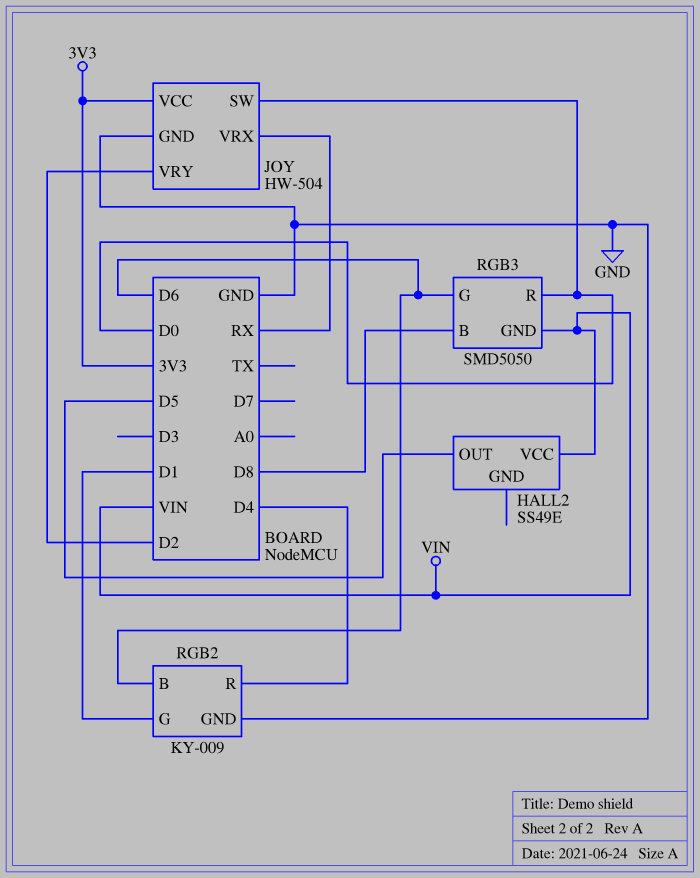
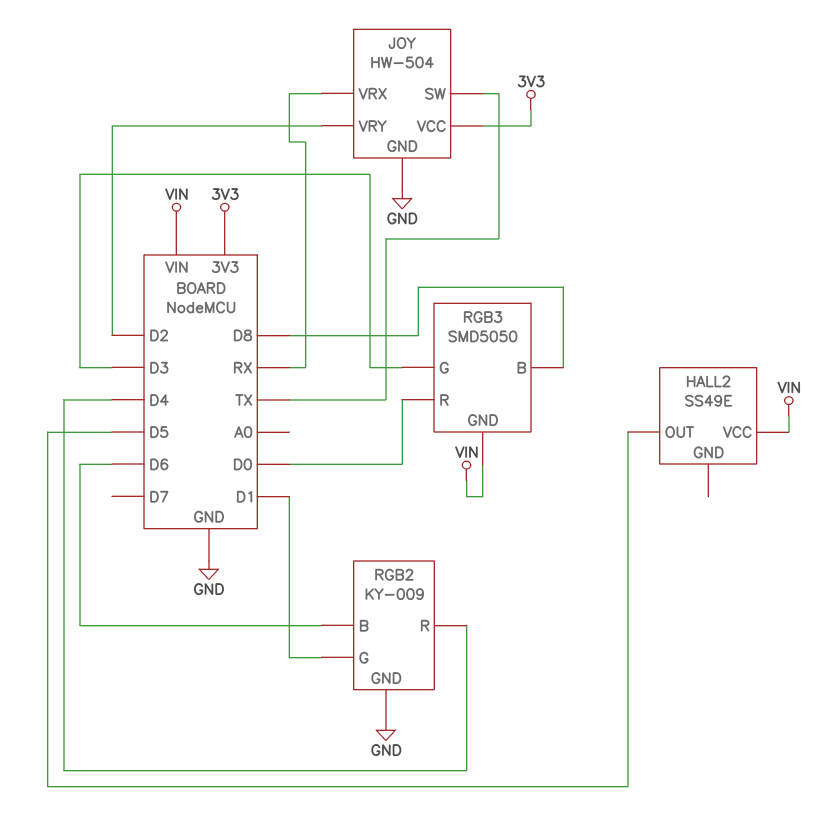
JOY pin SW: D0 -> TX
RGB3 pin G: D6 -> D3

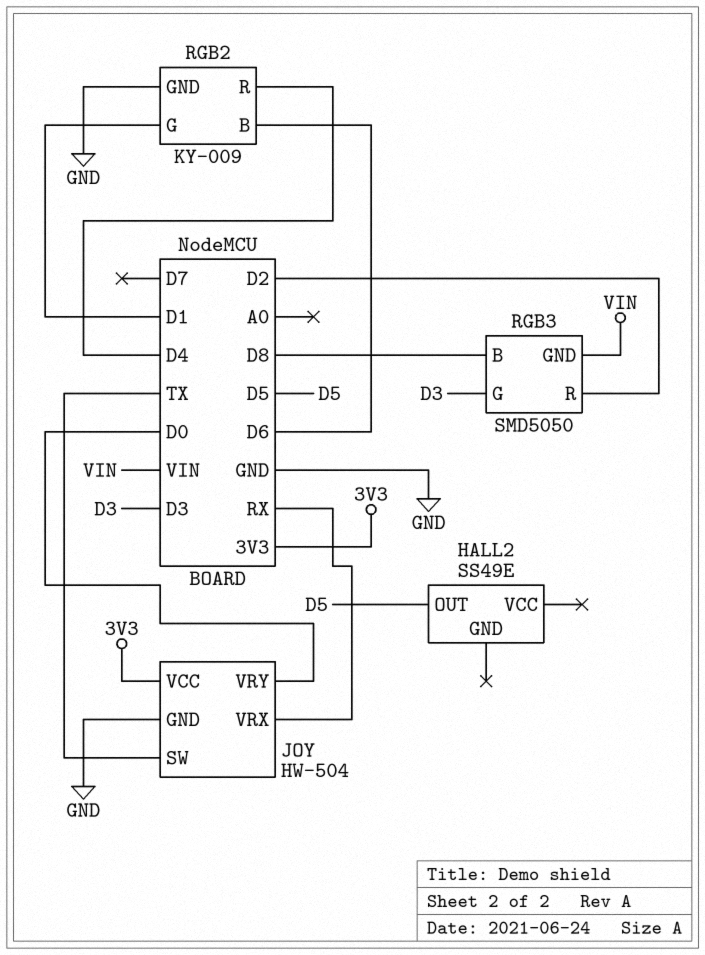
HALL2 pin VCC: VIN -> none
JOY pin VRY: D2 -> D0
RGB3 pin R: D0 -> D2

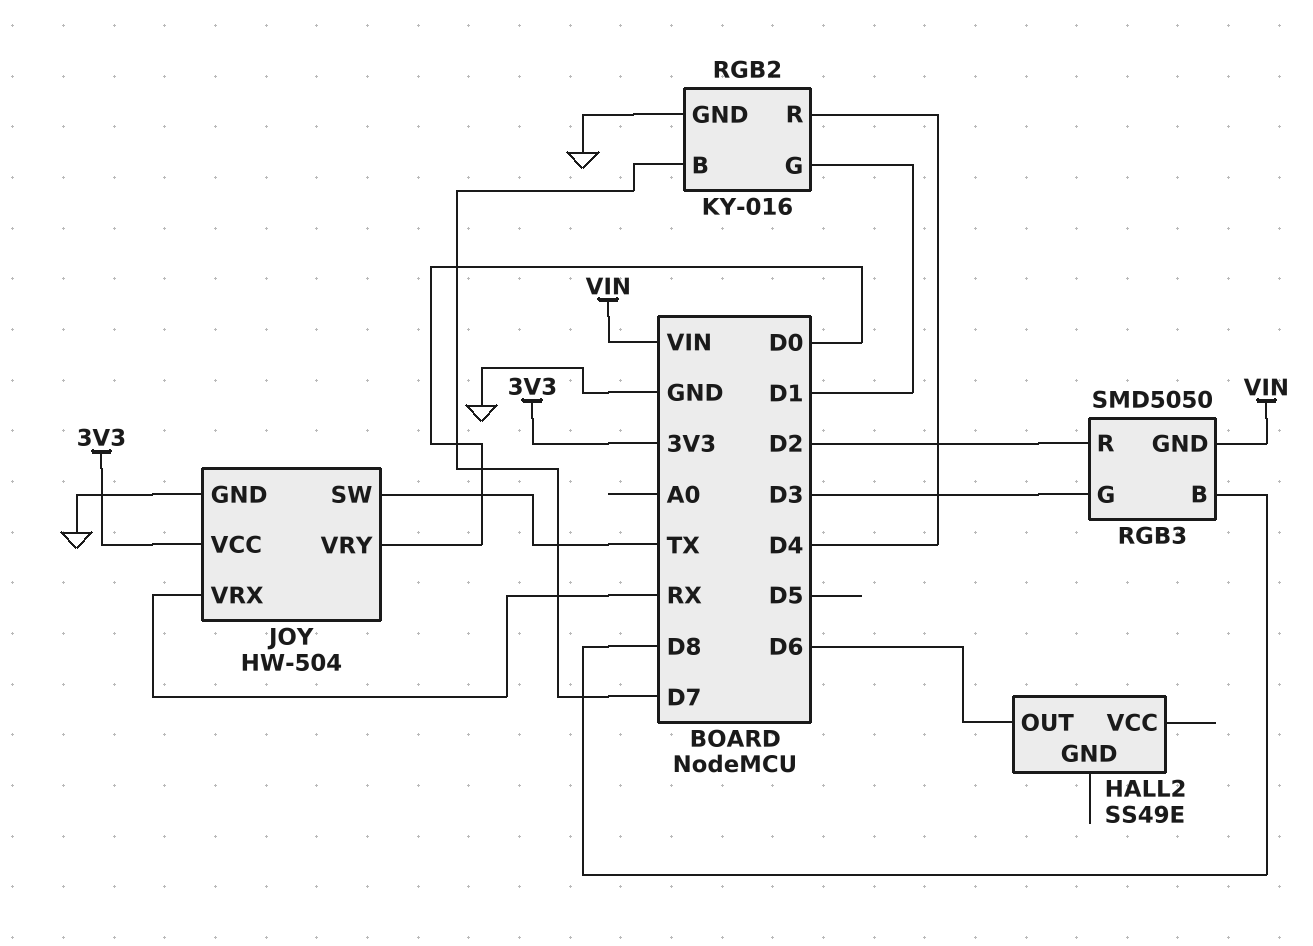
HALL2 pin OUT: D5 -> D6
RGB2: KY-009 -> KY-016
RGB2 pin B: D6 -> D7

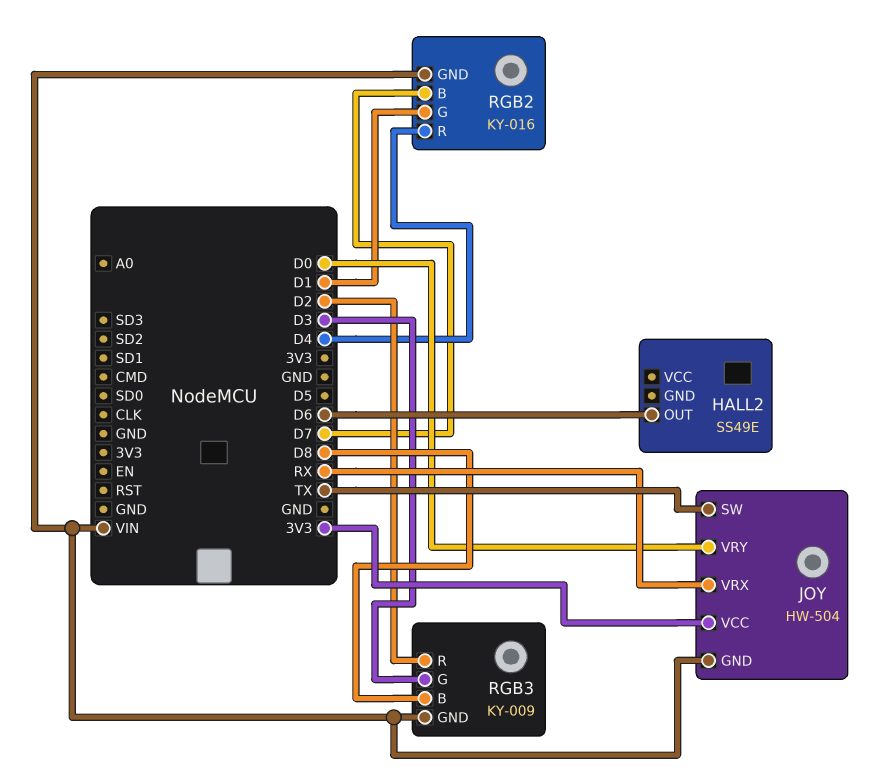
JOY pin GND: GND -> VIN
RGB2 pin GND: GND -> VIN
RGB3: SMD5050 -> KY-009

